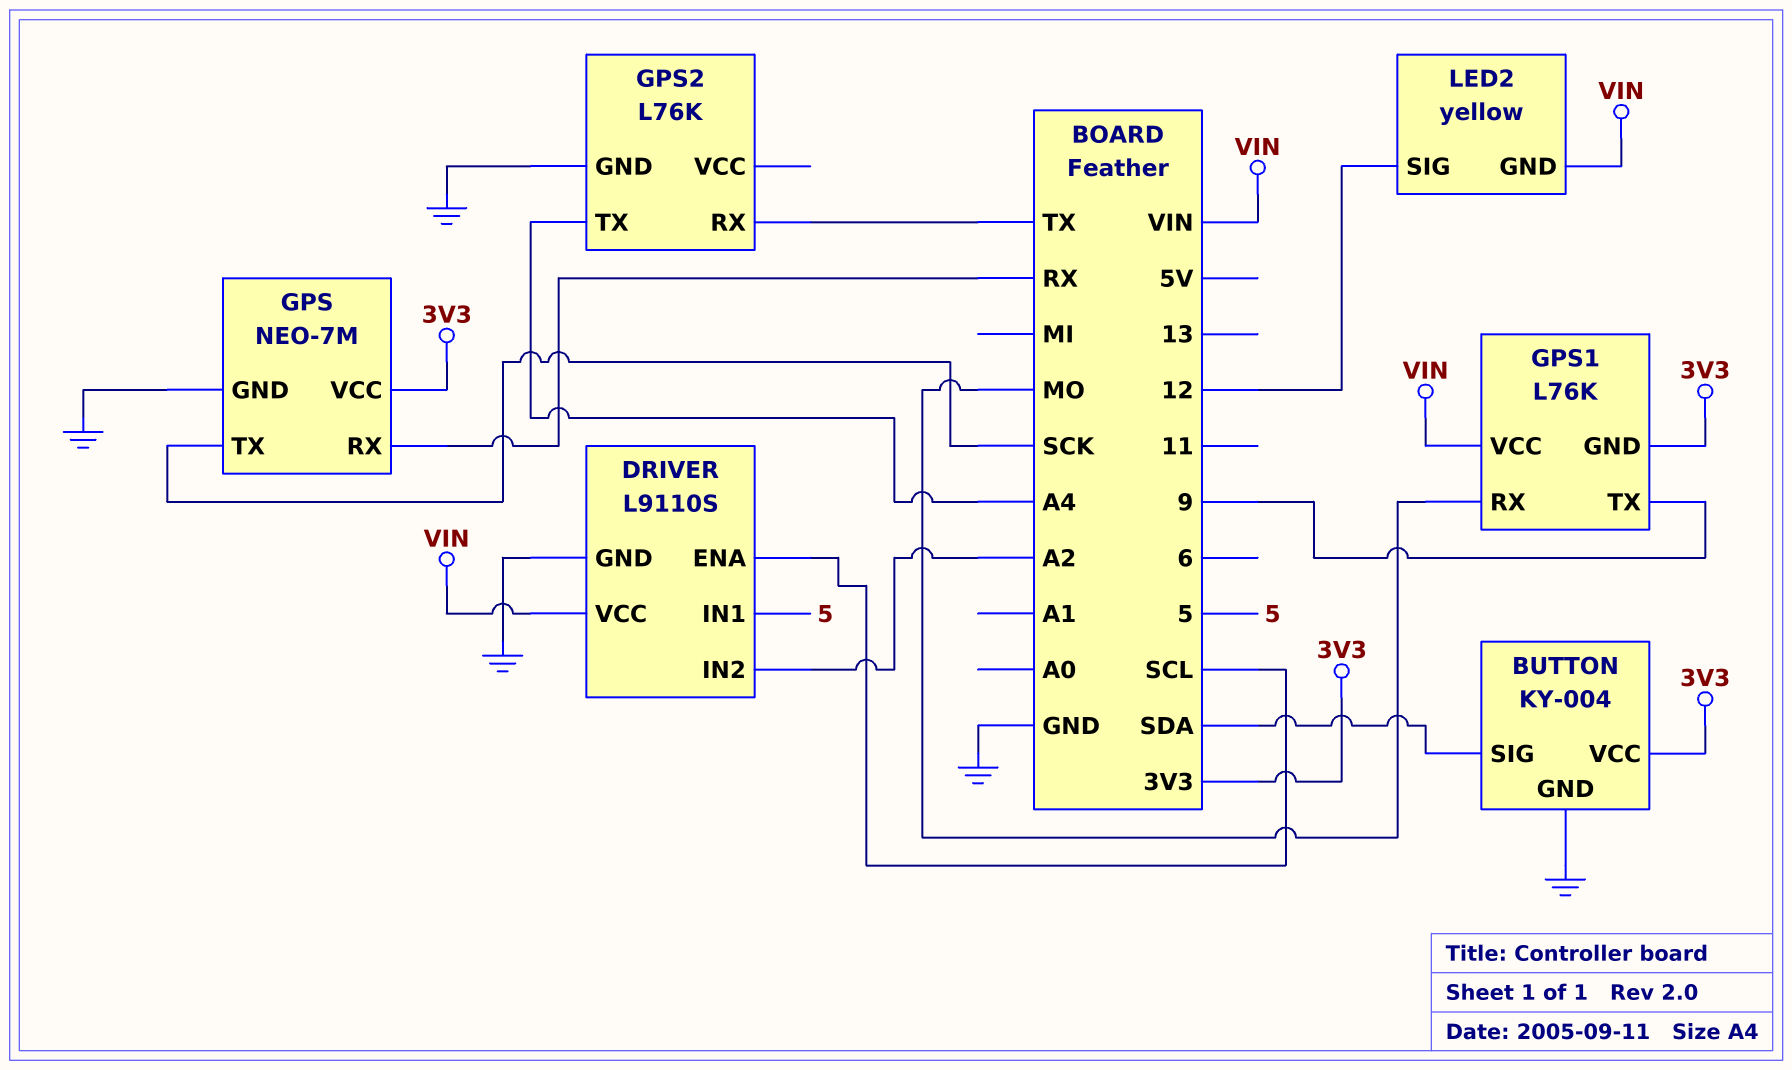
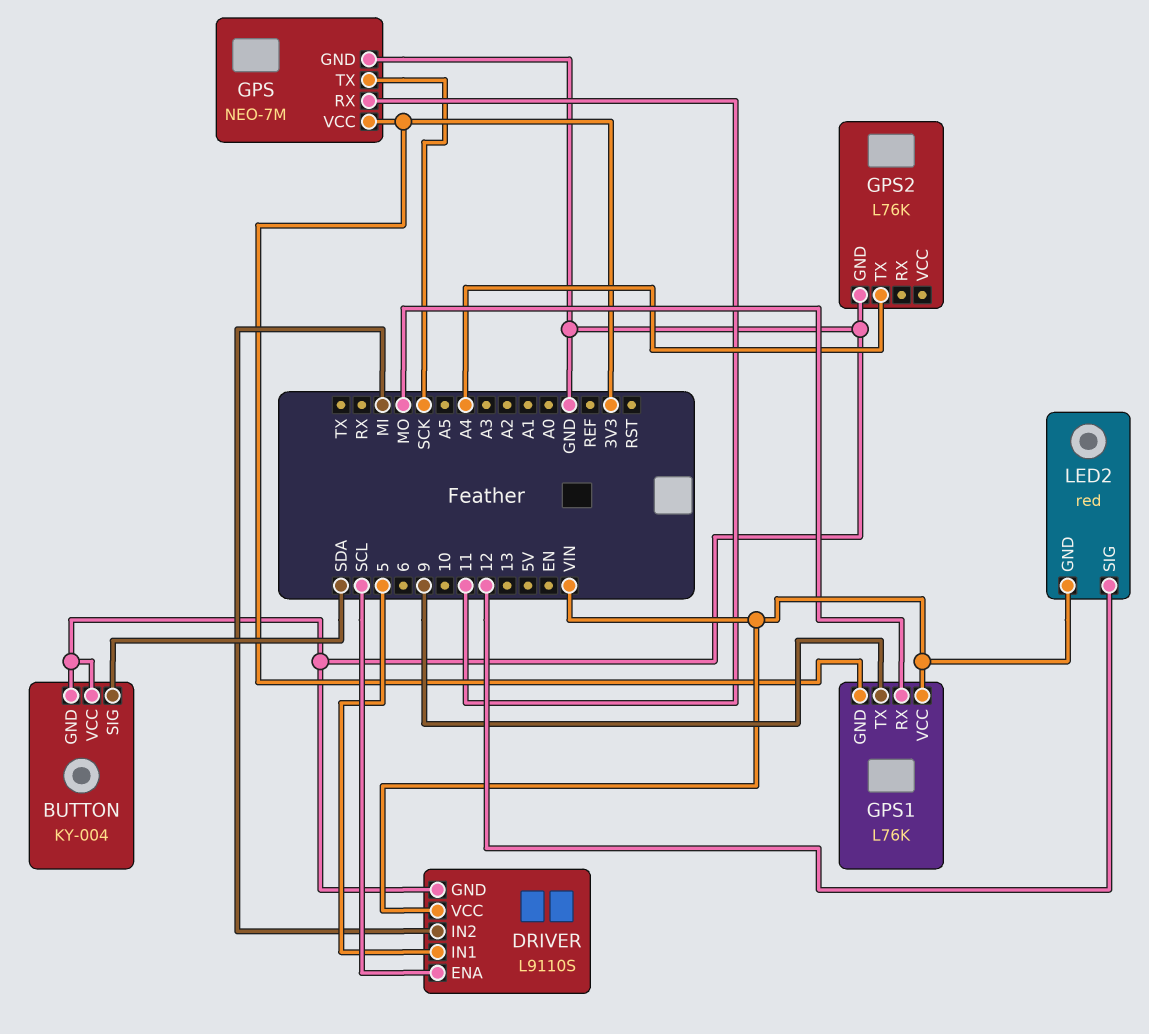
BUTTON pin VCC: 3V3 -> GND
DRIVER pin IN2: A2 -> MI
GPS pin RX: RX -> 11
GPS2 pin RX: TX -> none
LED2: yellow -> red

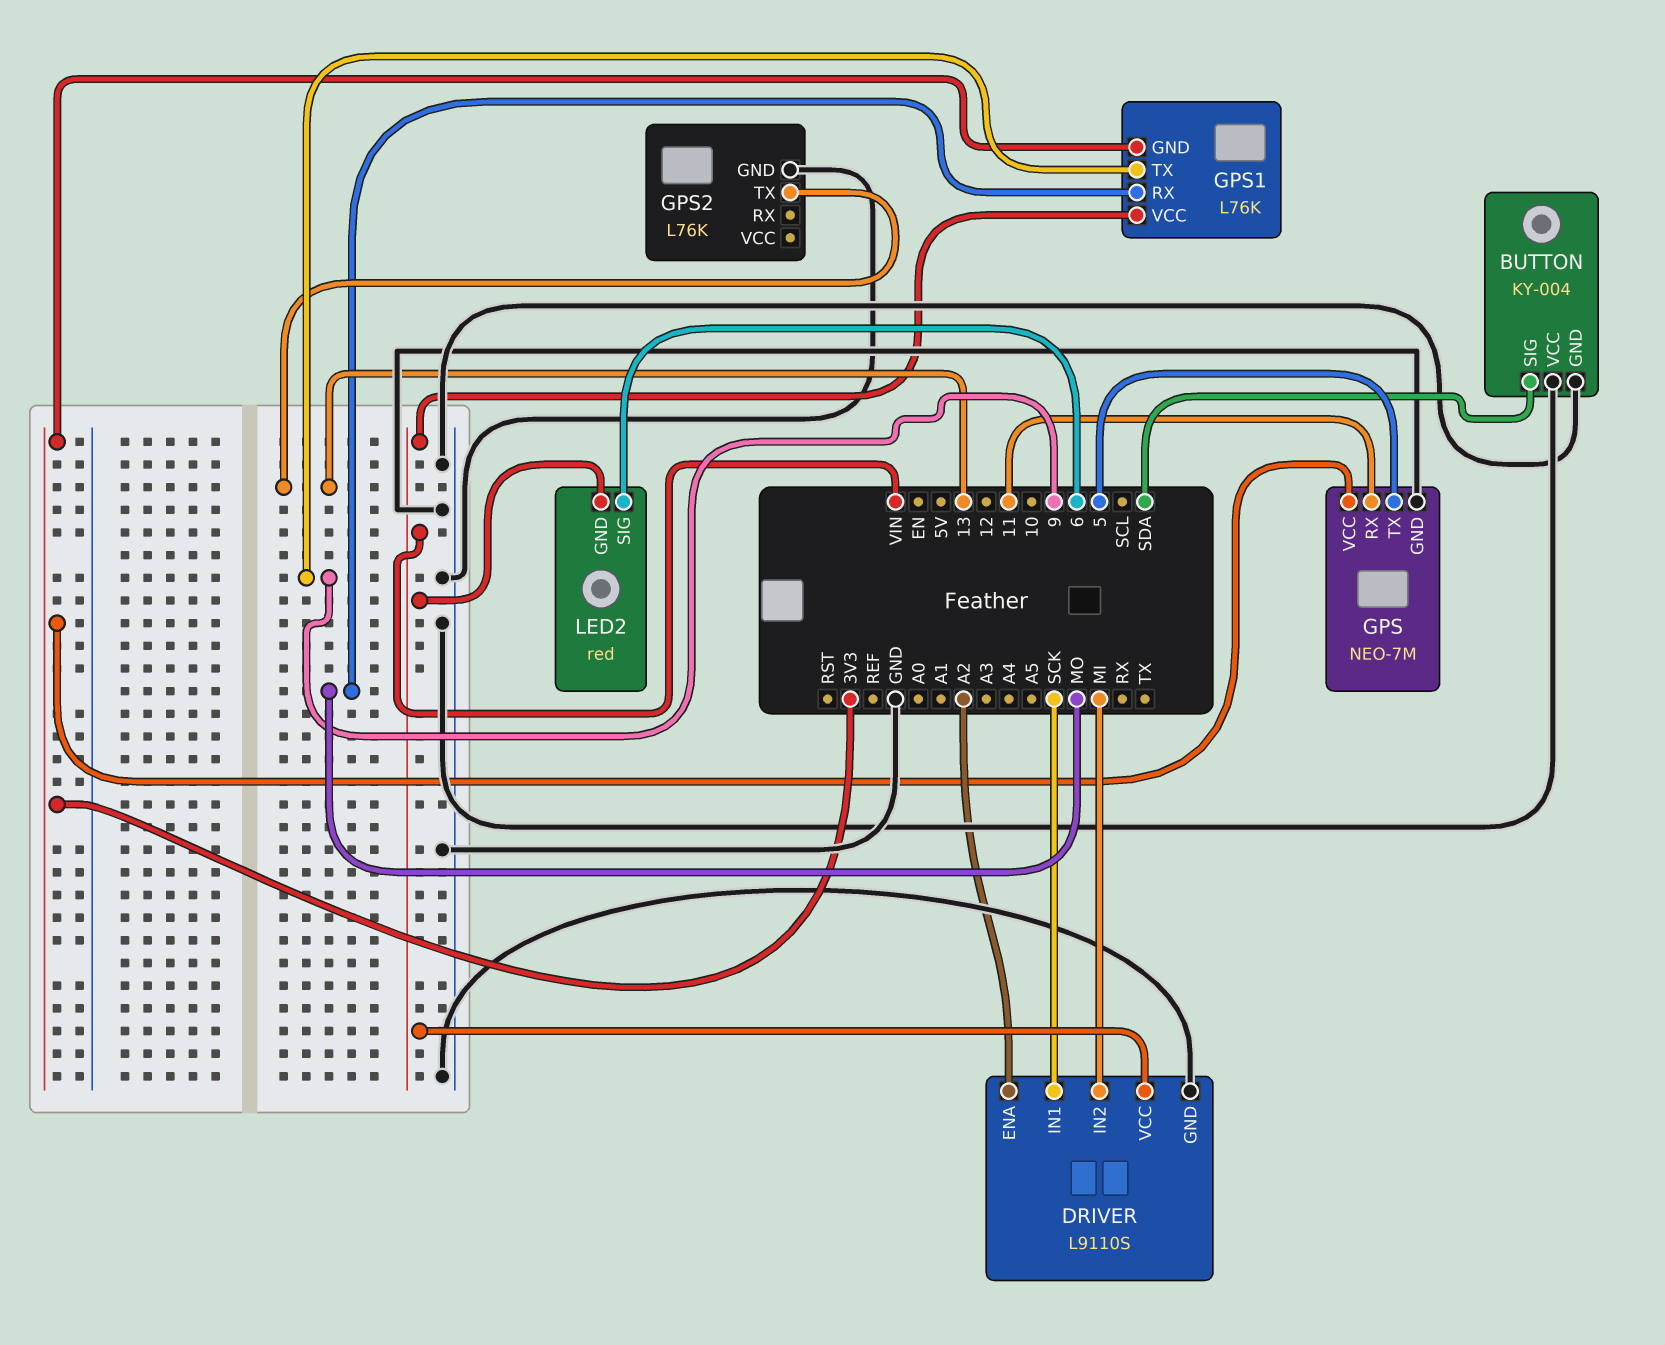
DRIVER pin ENA: SCL -> A2
DRIVER pin IN1: 5 -> SCK
GPS pin TX: SCK -> 5
GPS2 pin TX: A4 -> 13
LED2 pin SIG: 12 -> 6

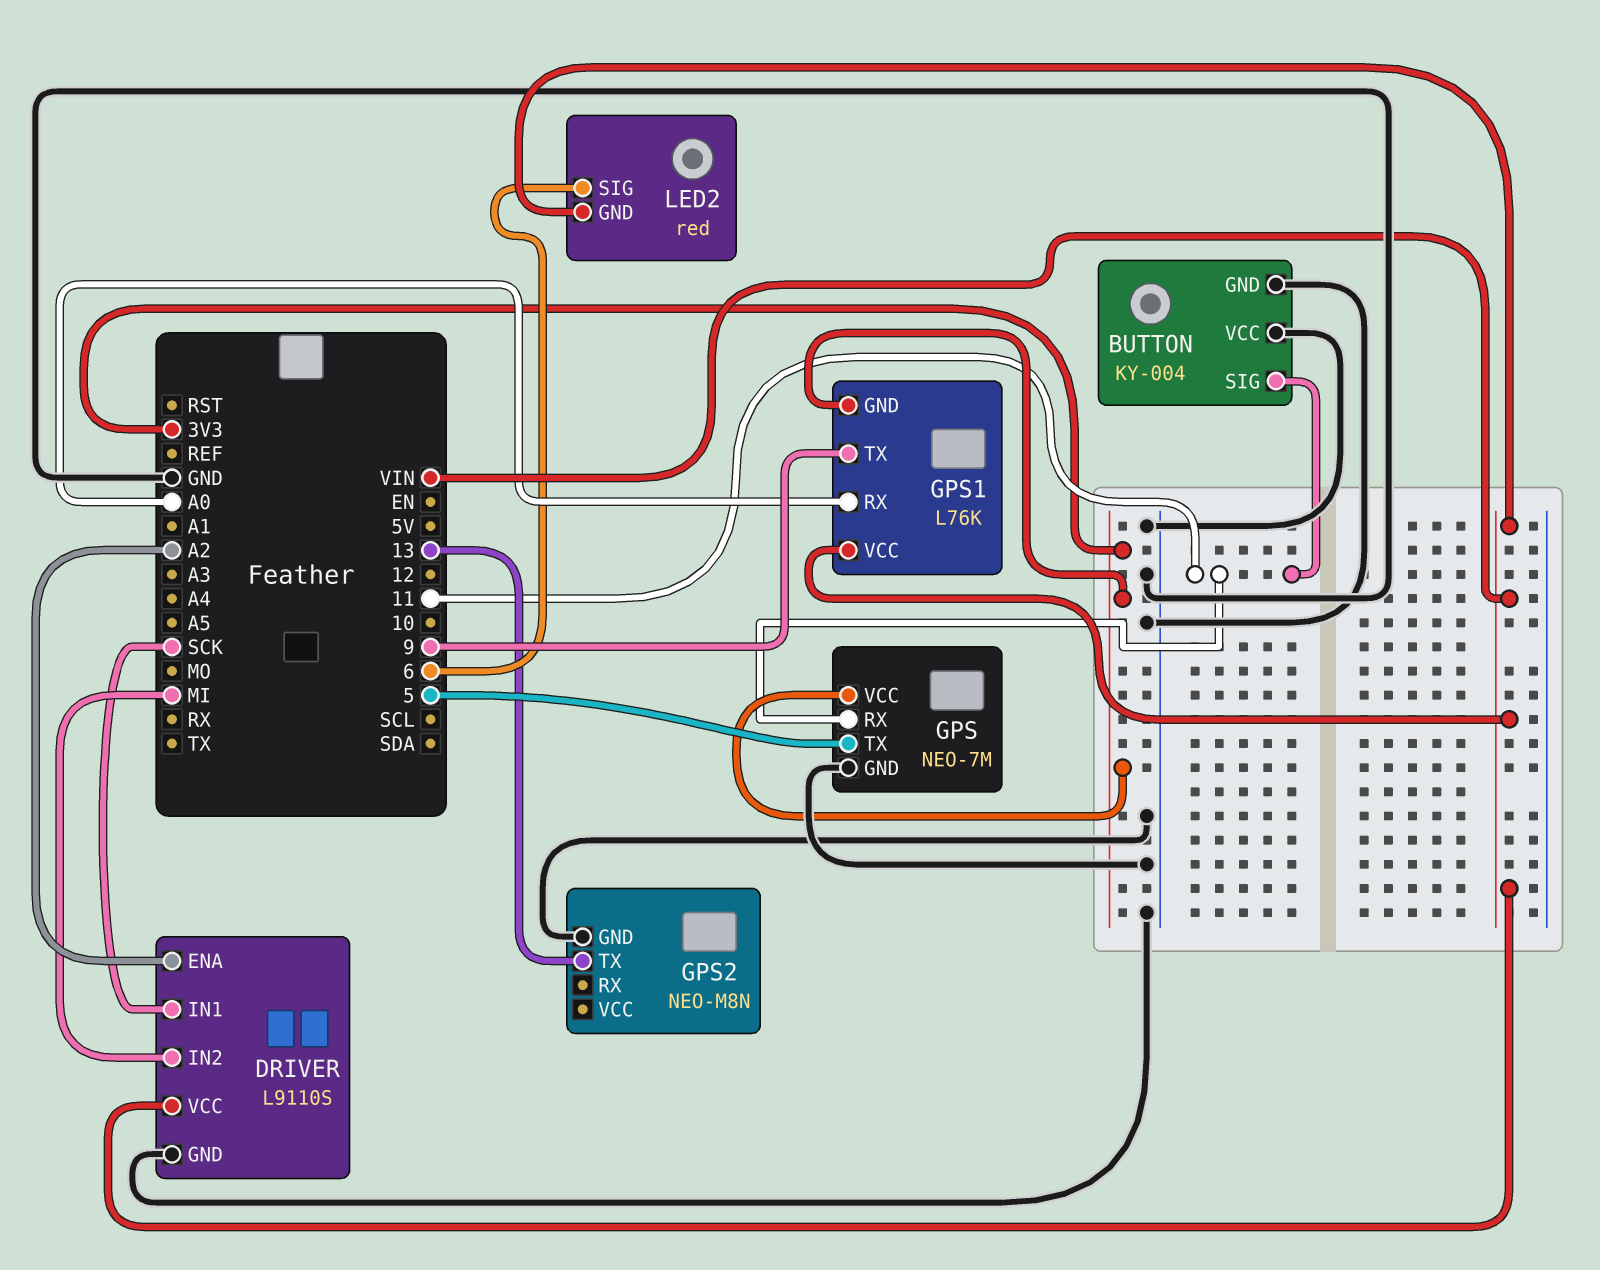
BUTTON pin SIG: SDA -> 11
GPS1 pin RX: MO -> A0
GPS2: L76K -> NEO-M8N

